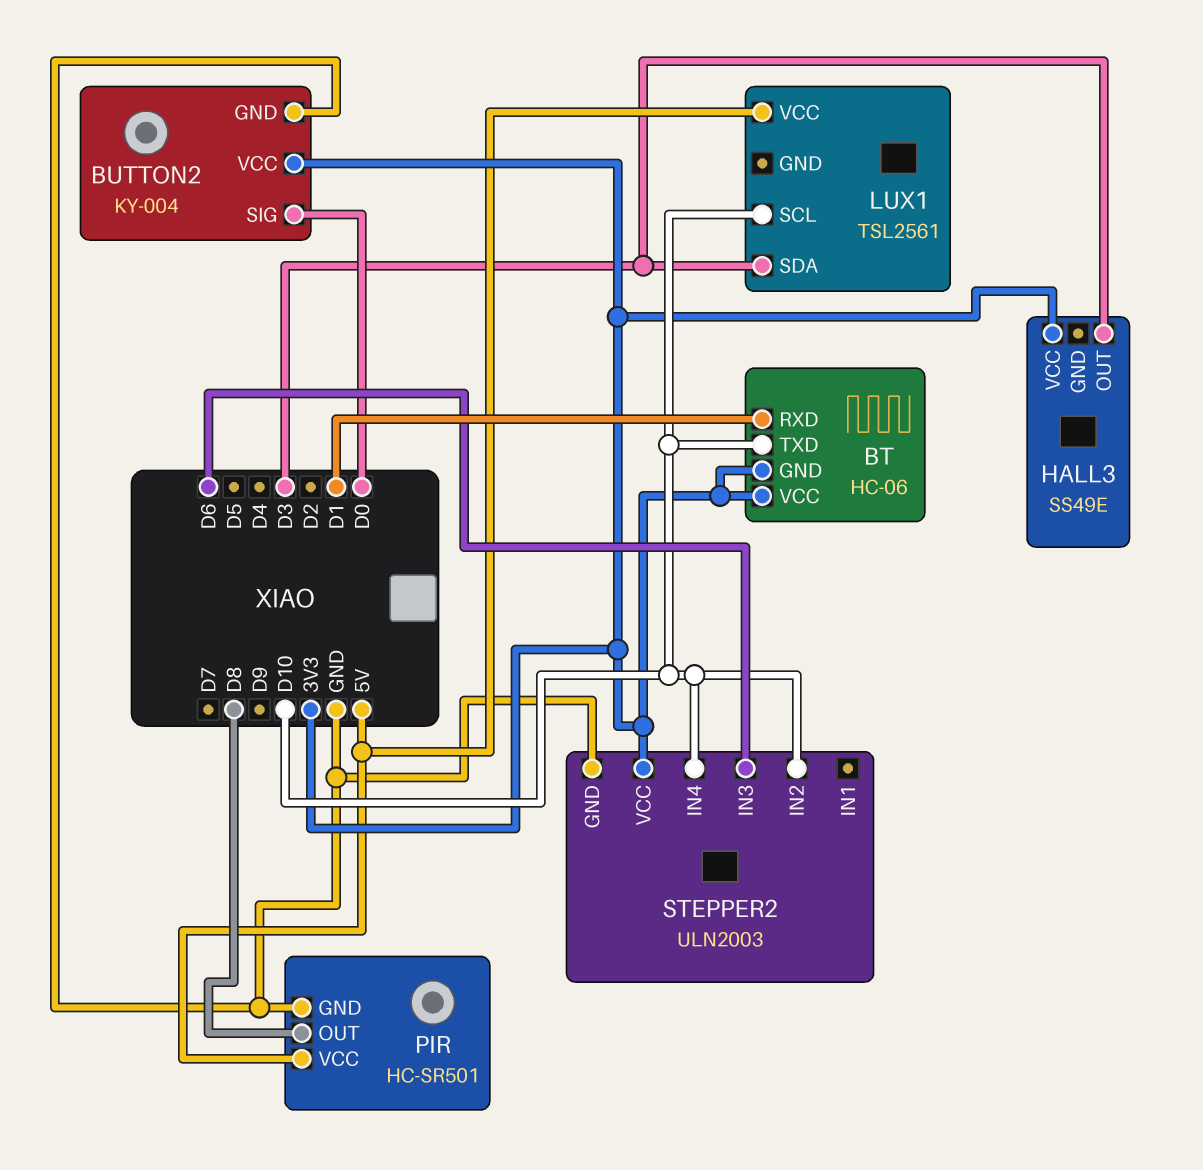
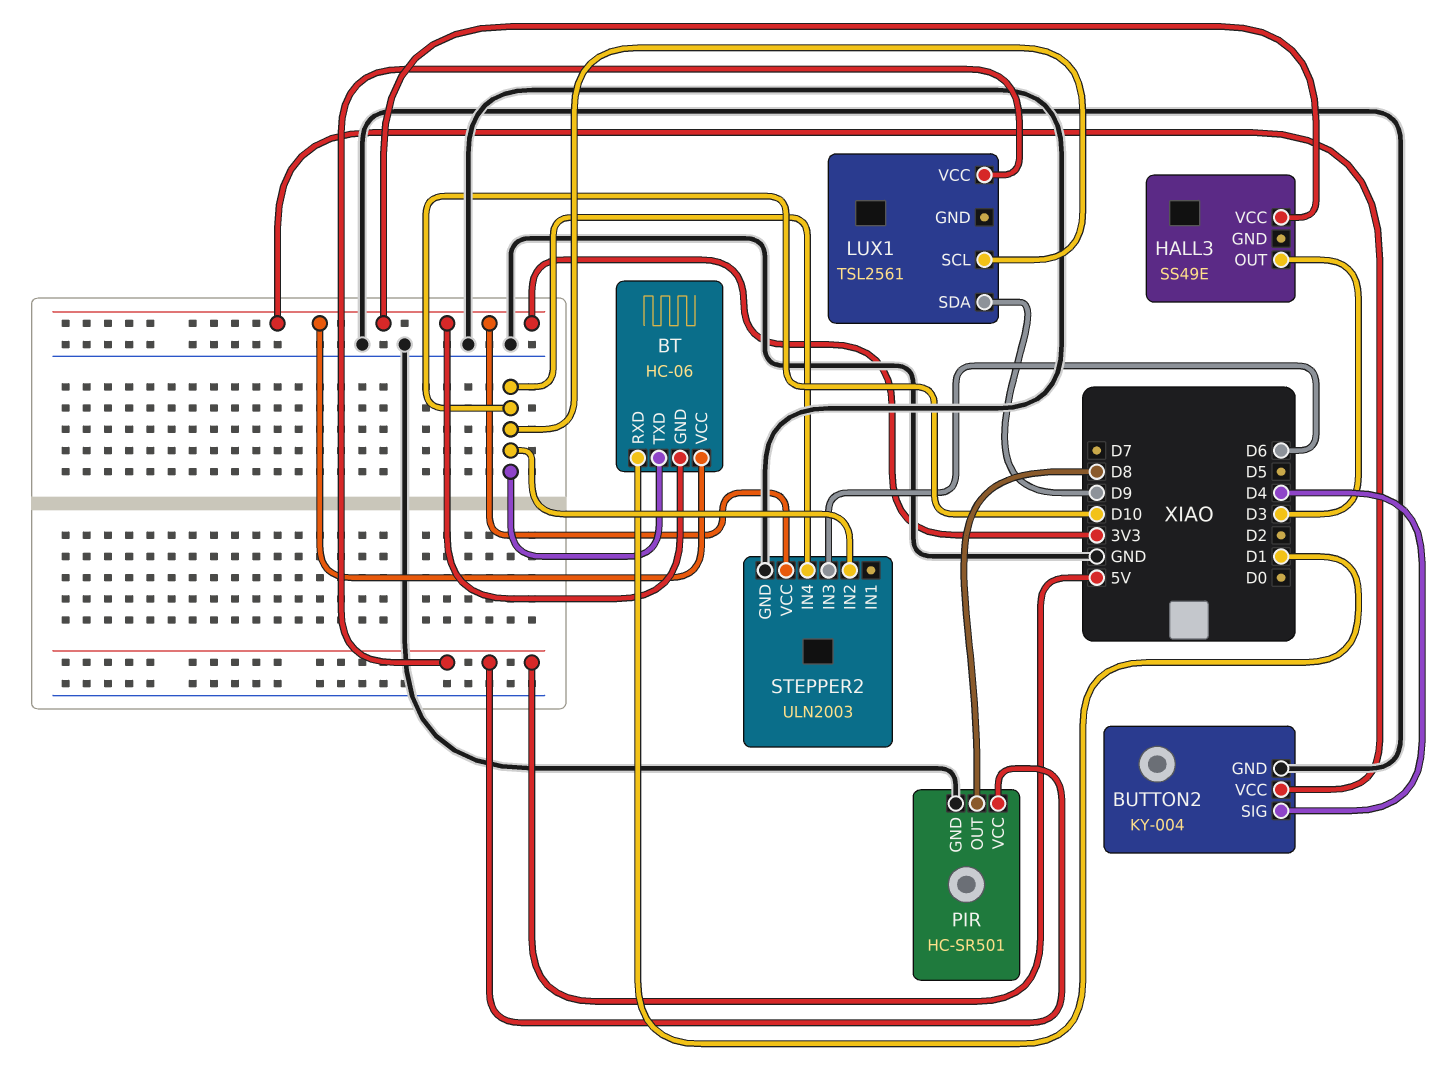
BUTTON2 pin SIG: D0 -> D4
LUX1 pin SDA: D3 -> D9

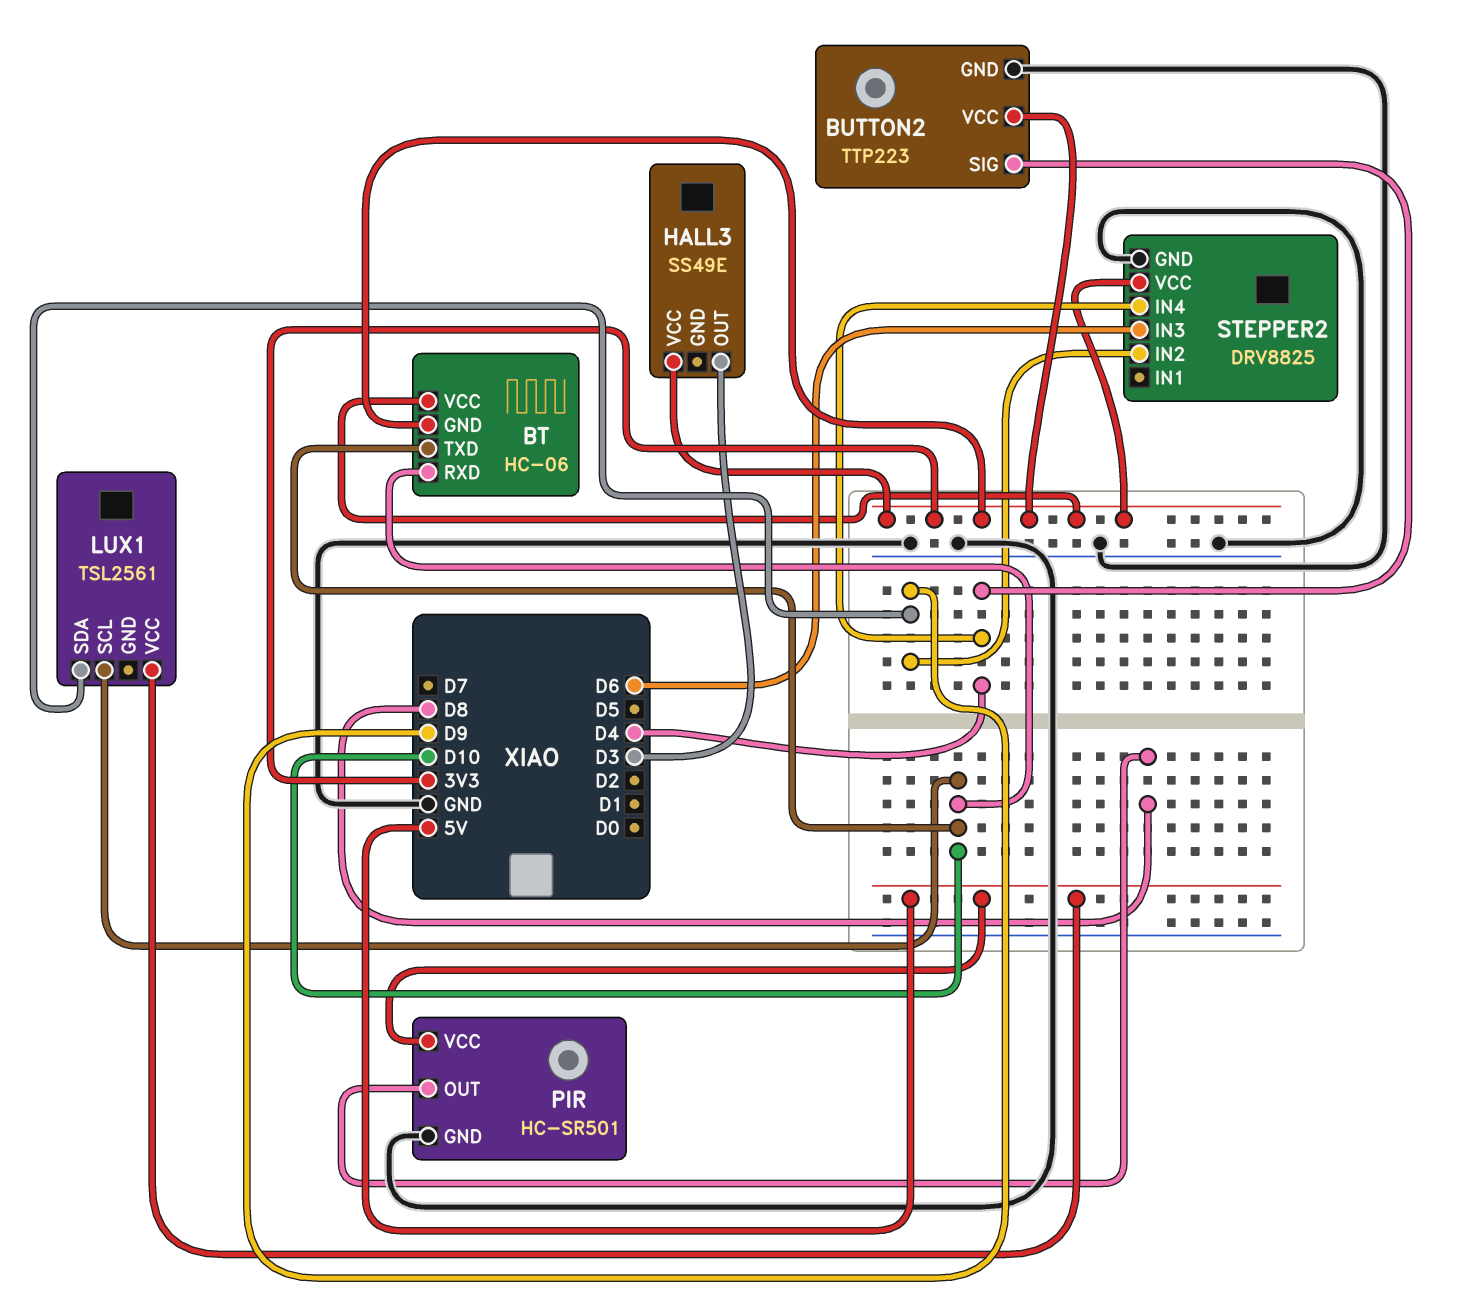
BT pin RXD: D1 -> D10
BUTTON2: KY-004 -> TTP223
STEPPER2: ULN2003 -> DRV8825
STEPPER2 pin IN2: D10 -> D9
STEPPER2 pin IN4: D10 -> D4

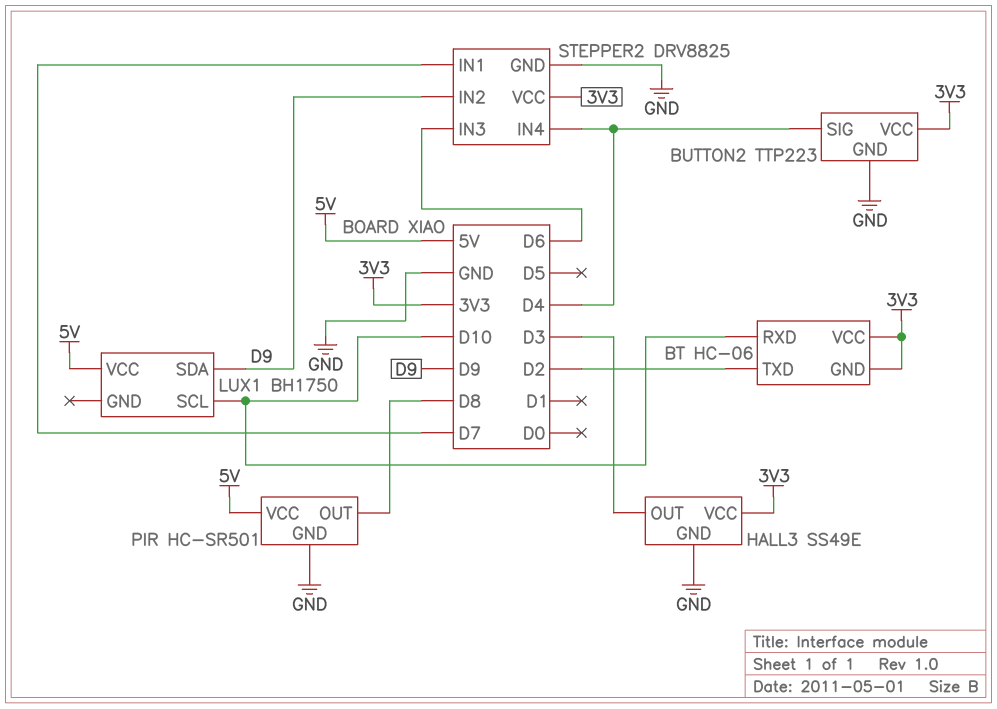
BT pin TXD: D10 -> D2
HALL3 pin GND: none -> GND
LUX1: TSL2561 -> BH1750
STEPPER2 pin IN1: none -> D7

